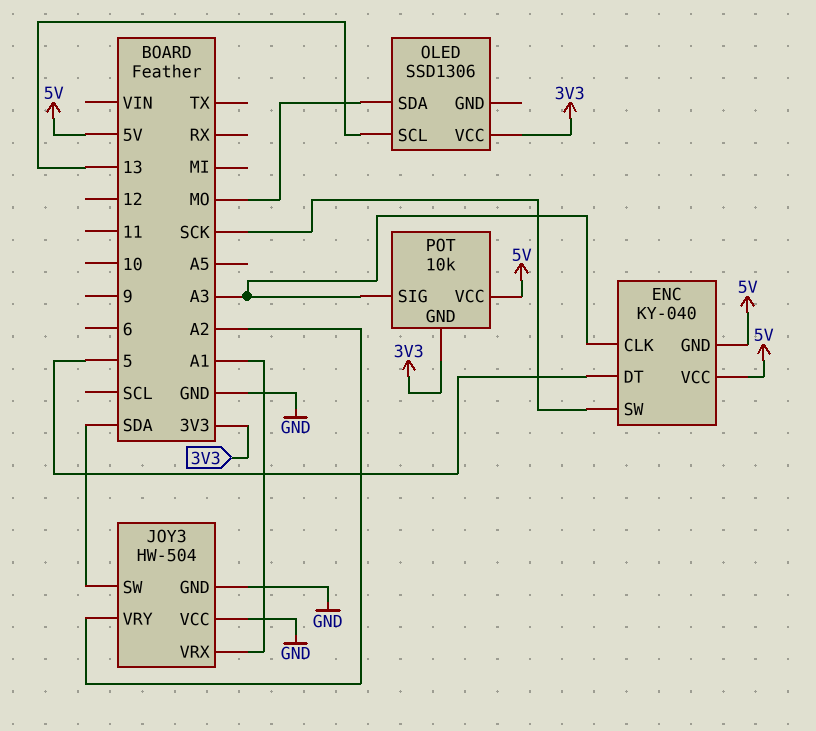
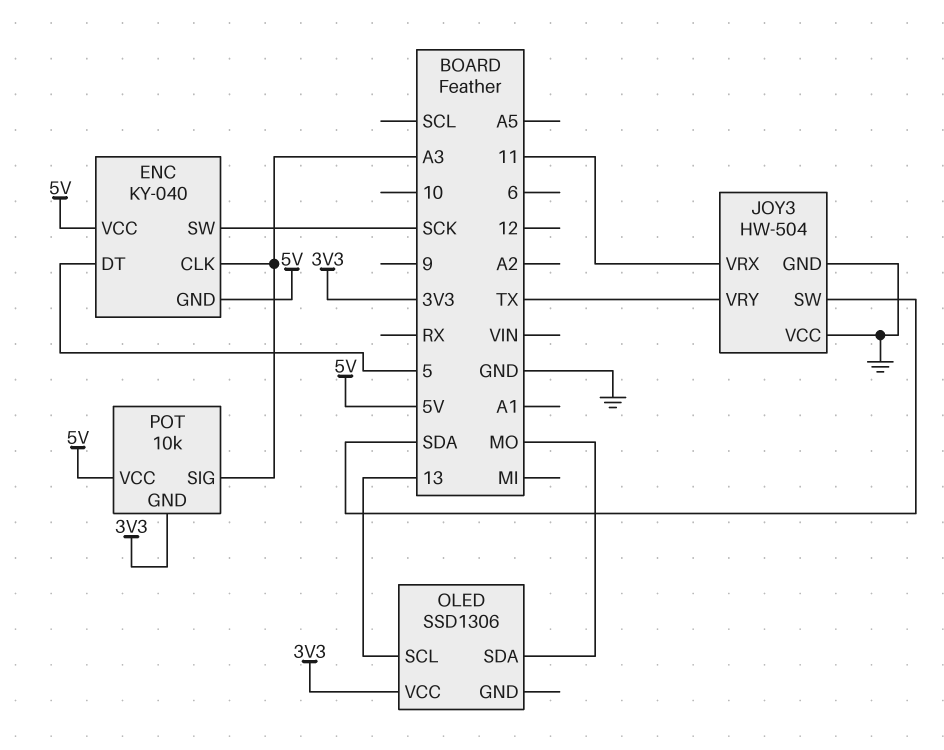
JOY3 pin VRX: A1 -> 11
JOY3 pin VRY: A2 -> TX

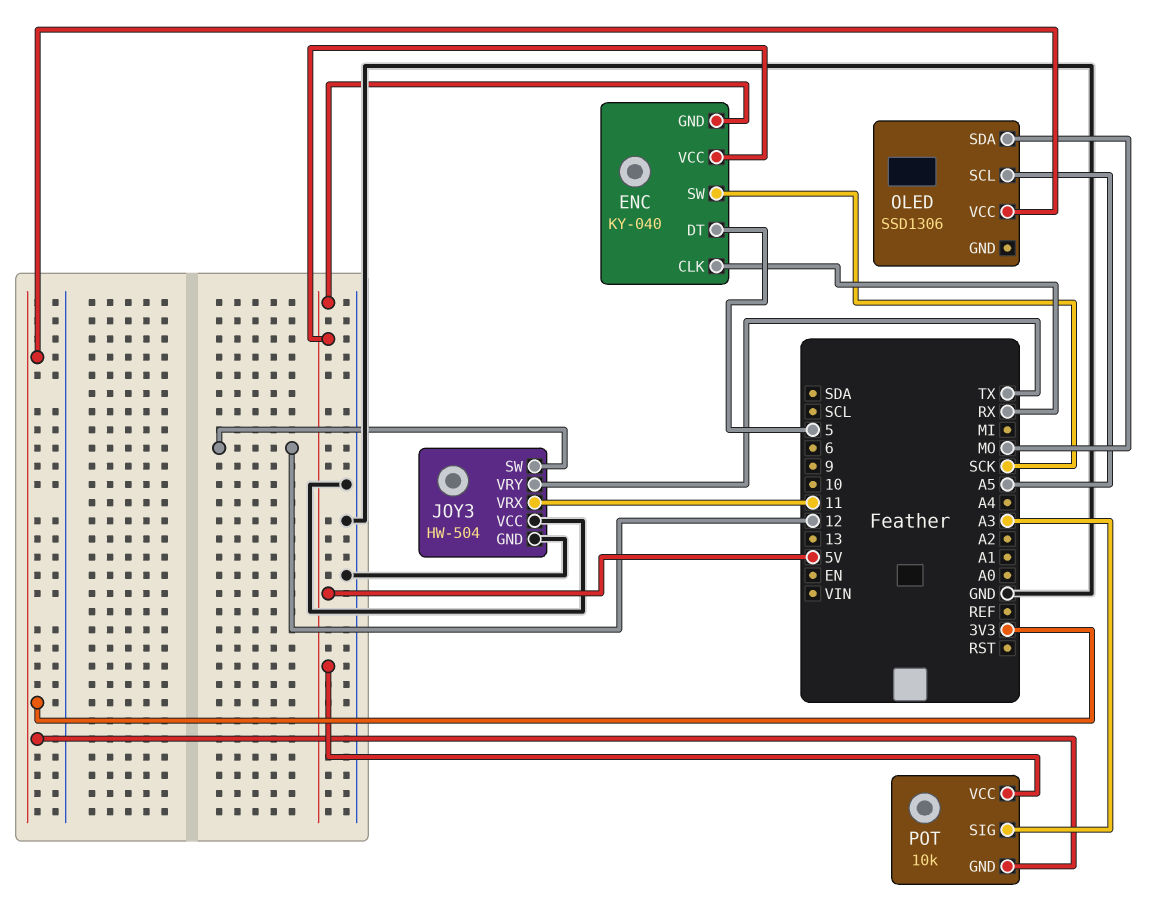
ENC pin CLK: A3 -> RX
JOY3 pin SW: SDA -> 12
OLED pin SCL: 13 -> A5

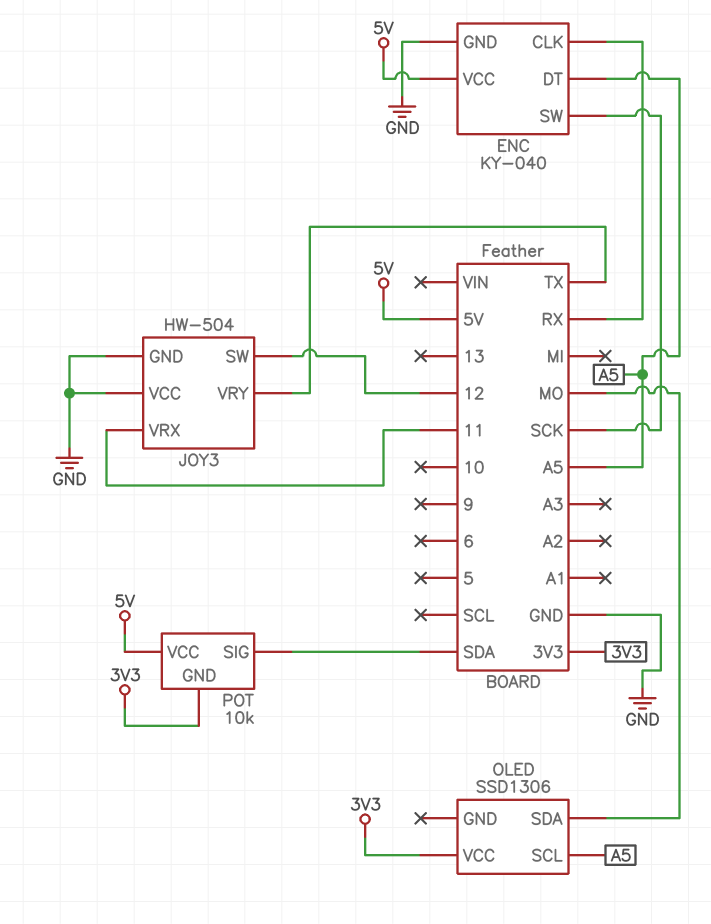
ENC pin DT: 5 -> A5
ENC pin GND: 5V -> GND
POT pin SIG: A3 -> SDA

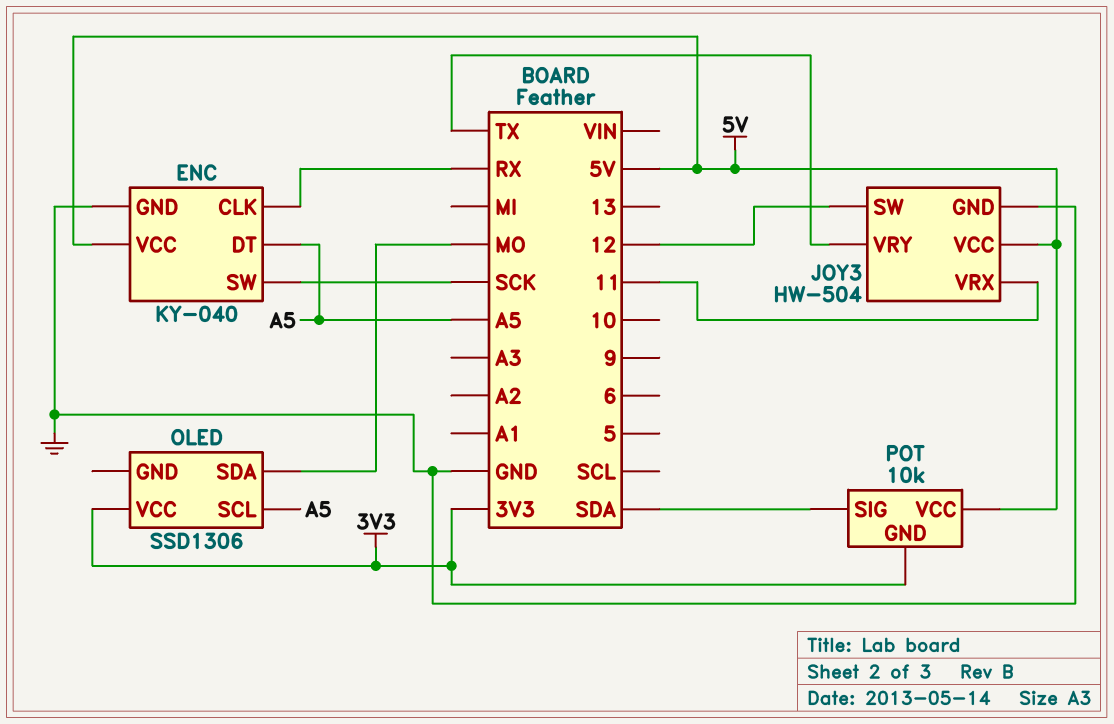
JOY3 pin VCC: GND -> 5V

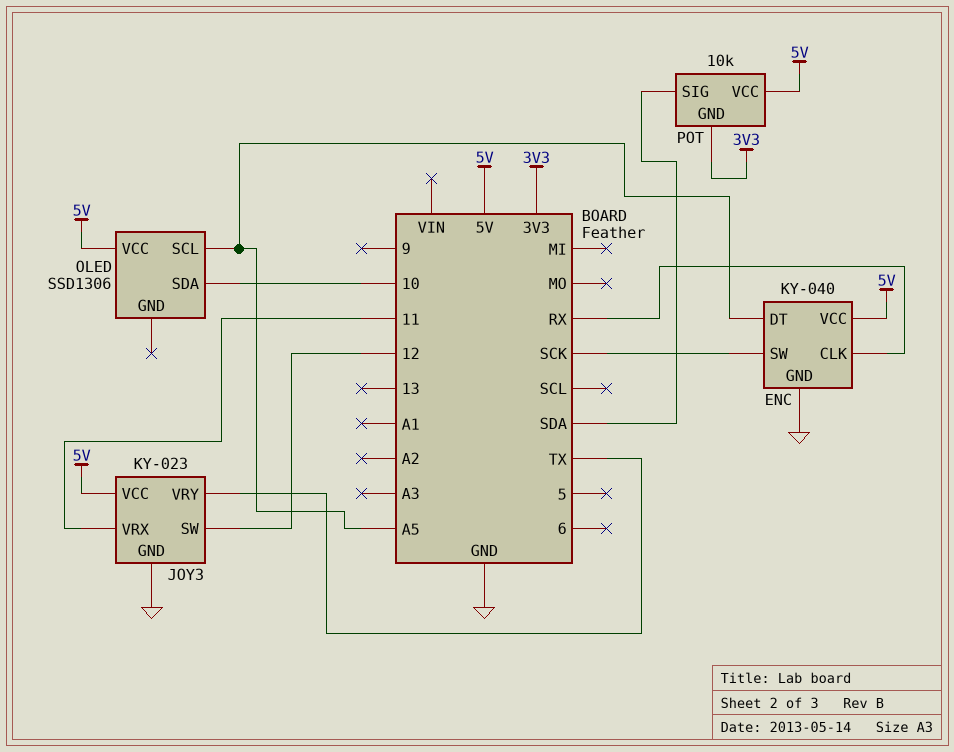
JOY3: HW-504 -> KY-023
OLED pin SDA: MO -> 10
OLED pin VCC: 3V3 -> 5V

